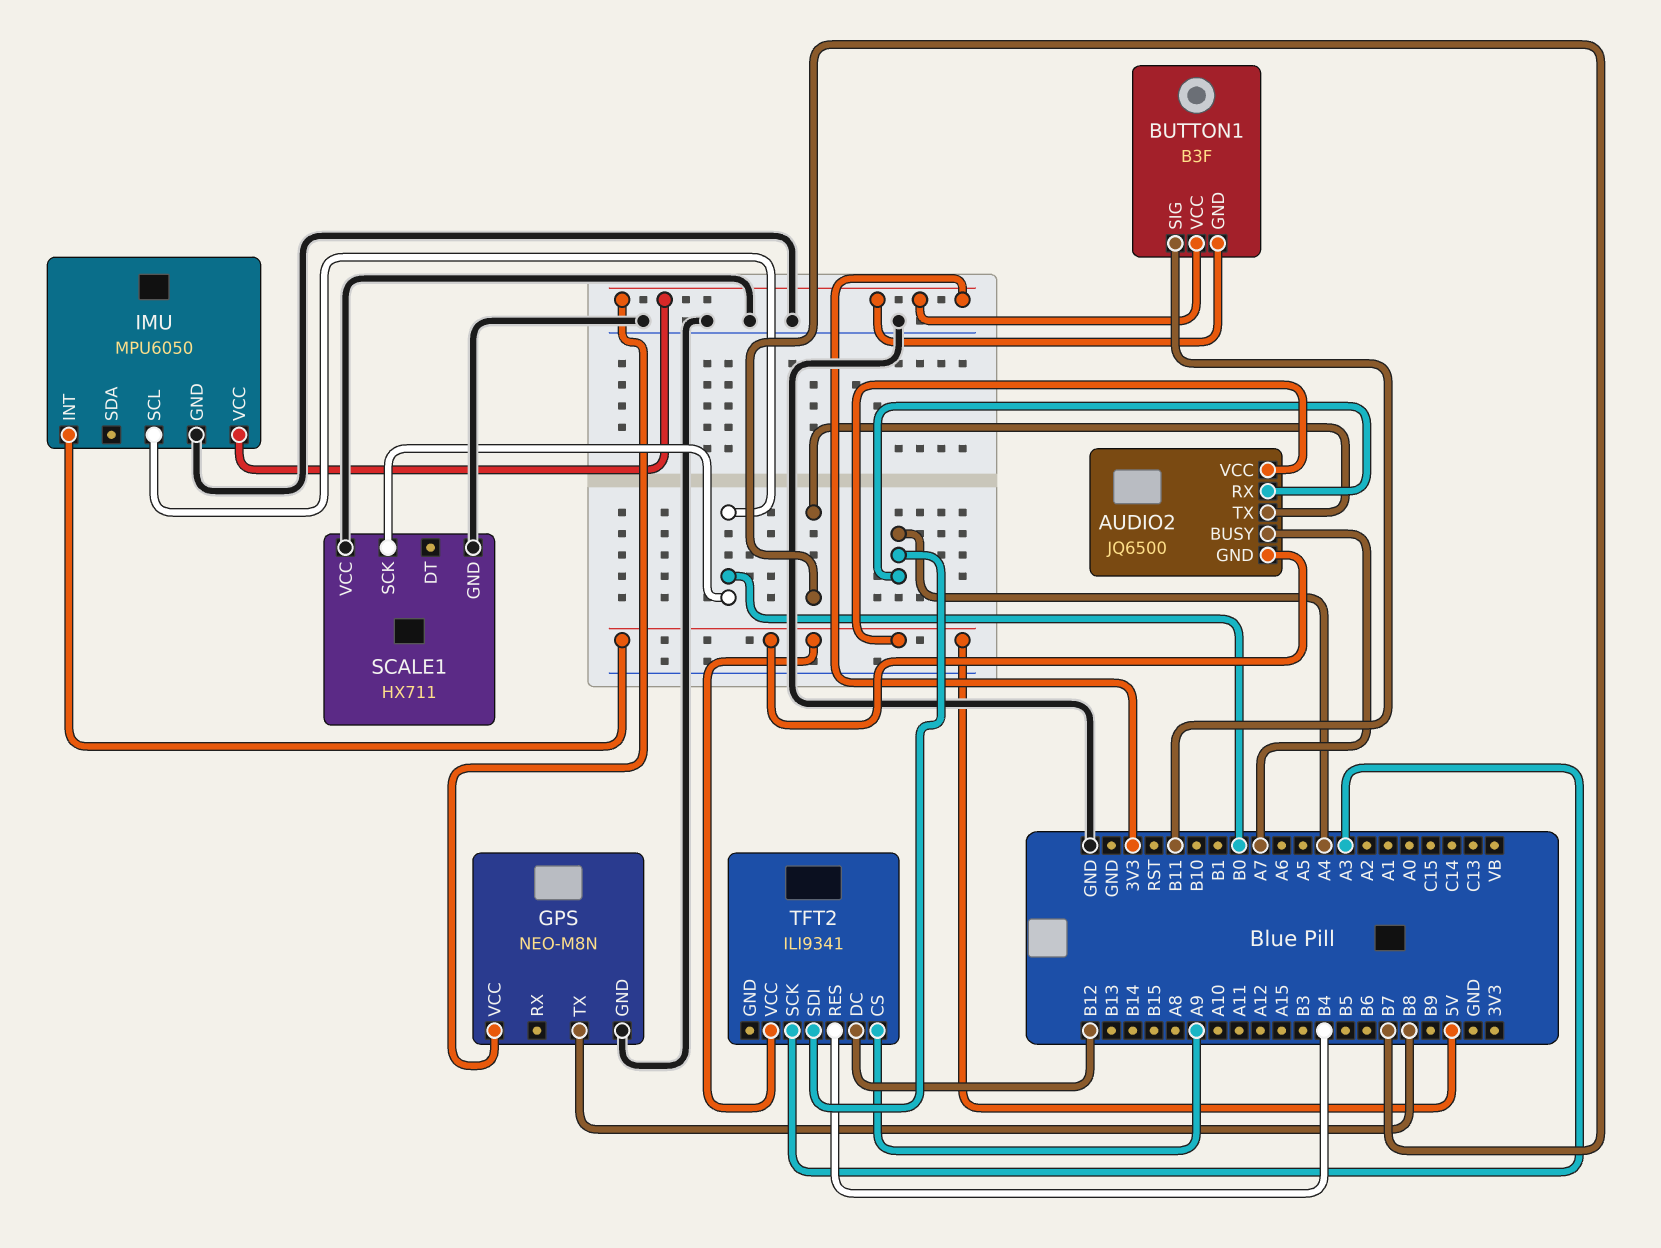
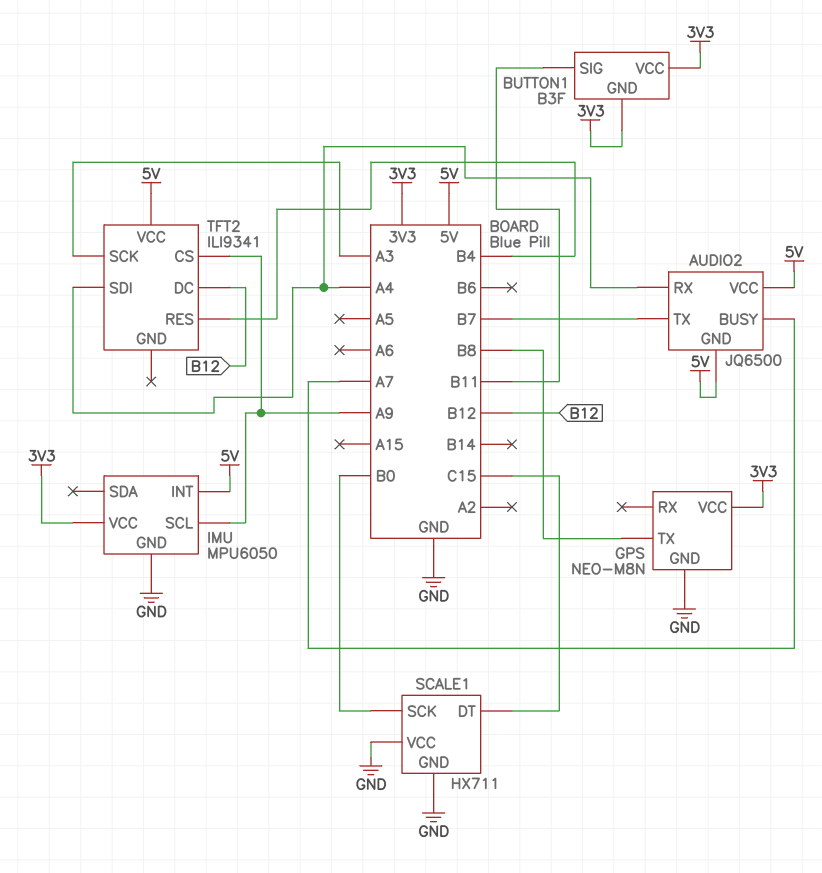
IMU pin SCL: B0 -> A9
SCALE1 pin DT: none -> C15

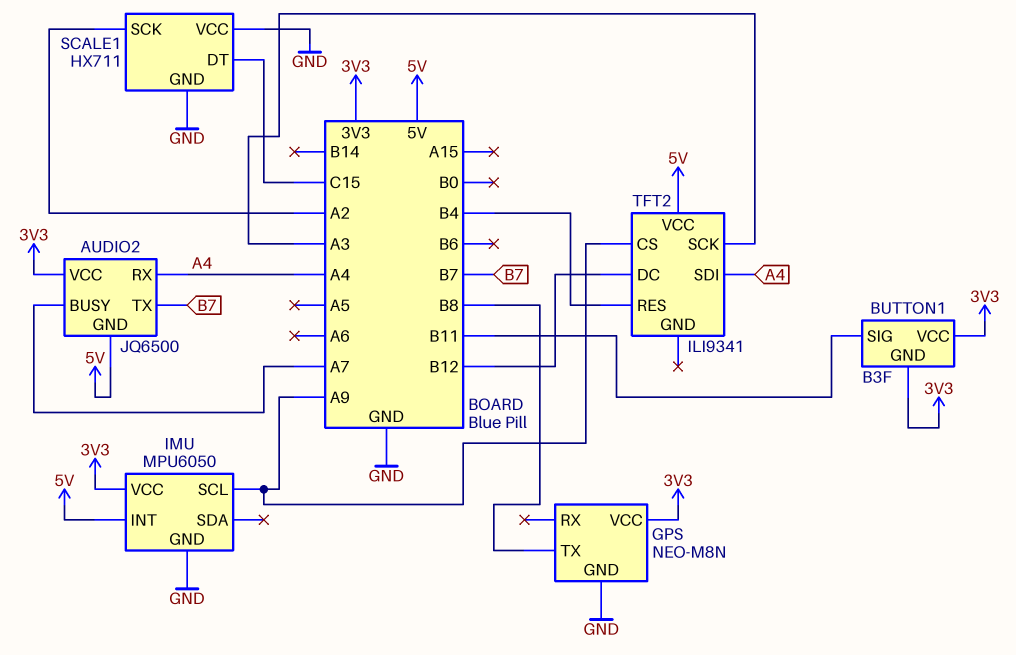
AUDIO2 pin VCC: 5V -> 3V3
SCALE1 pin SCK: B0 -> A2

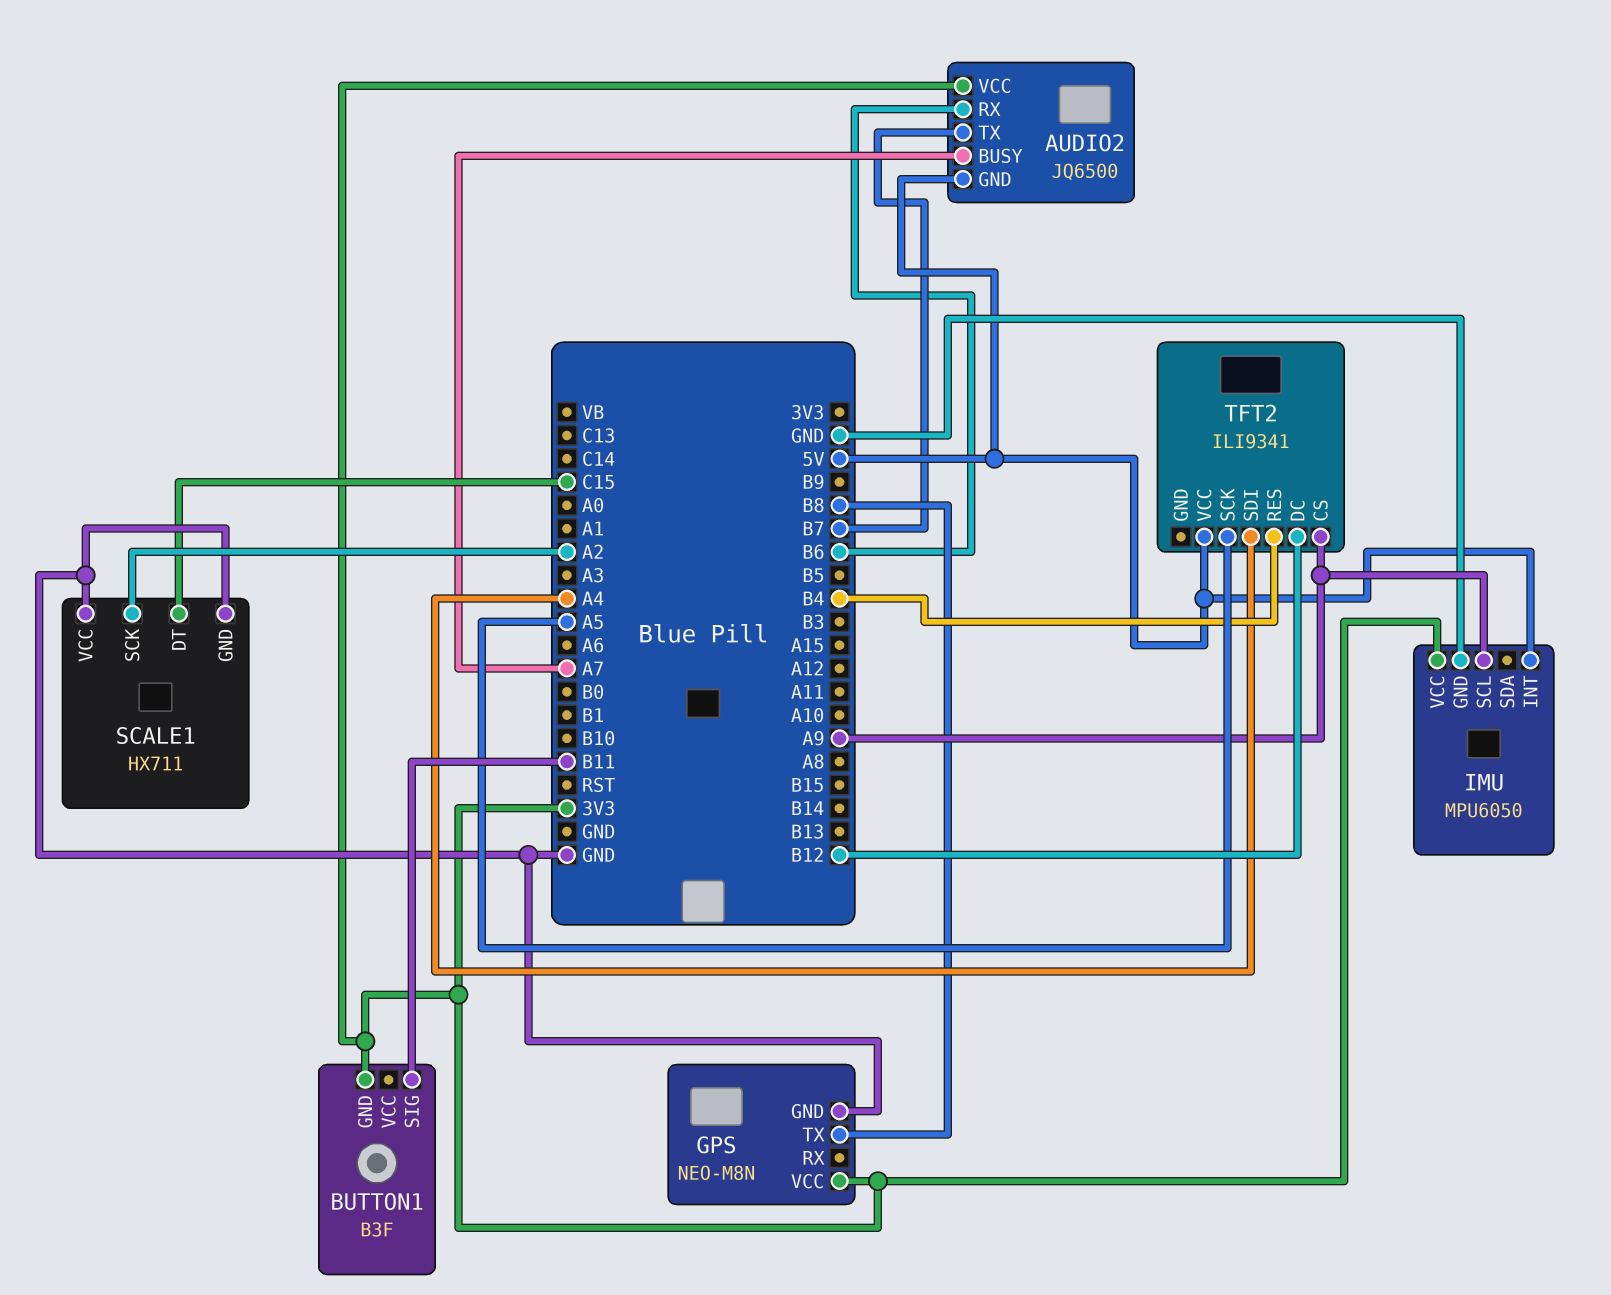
AUDIO2 pin RX: A4 -> B6
BUTTON1 pin VCC: 3V3 -> none
TFT2 pin SCK: A3 -> A5

